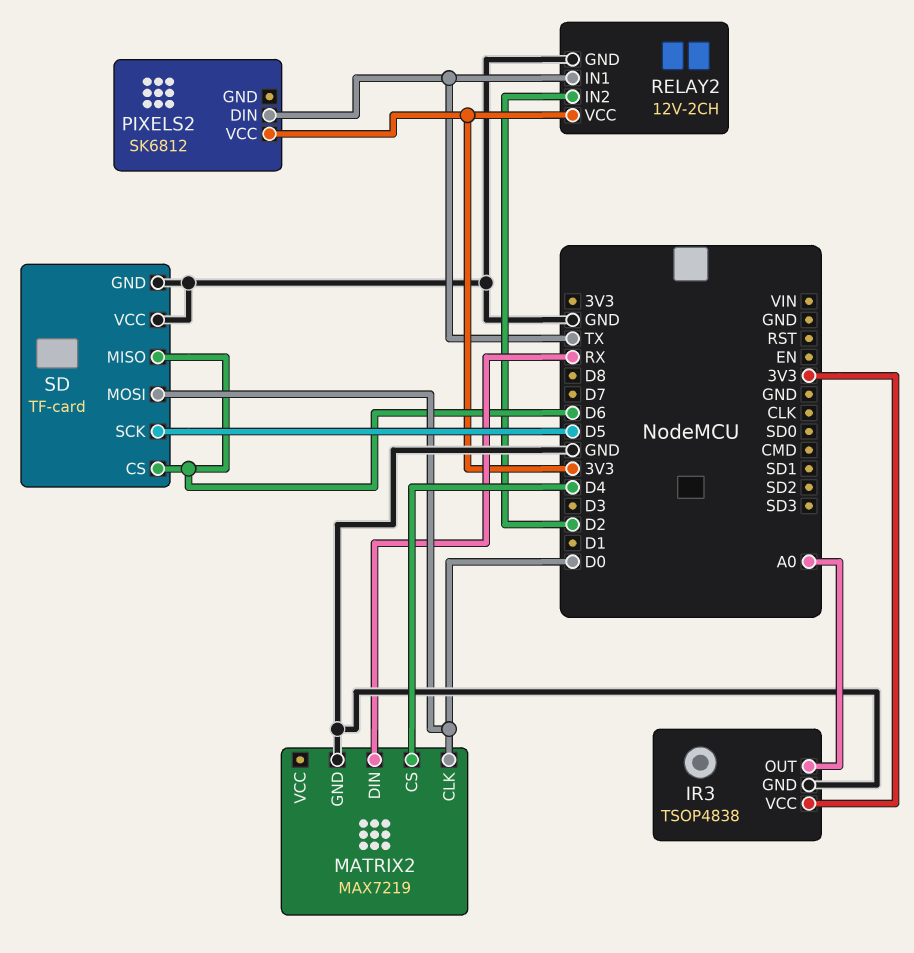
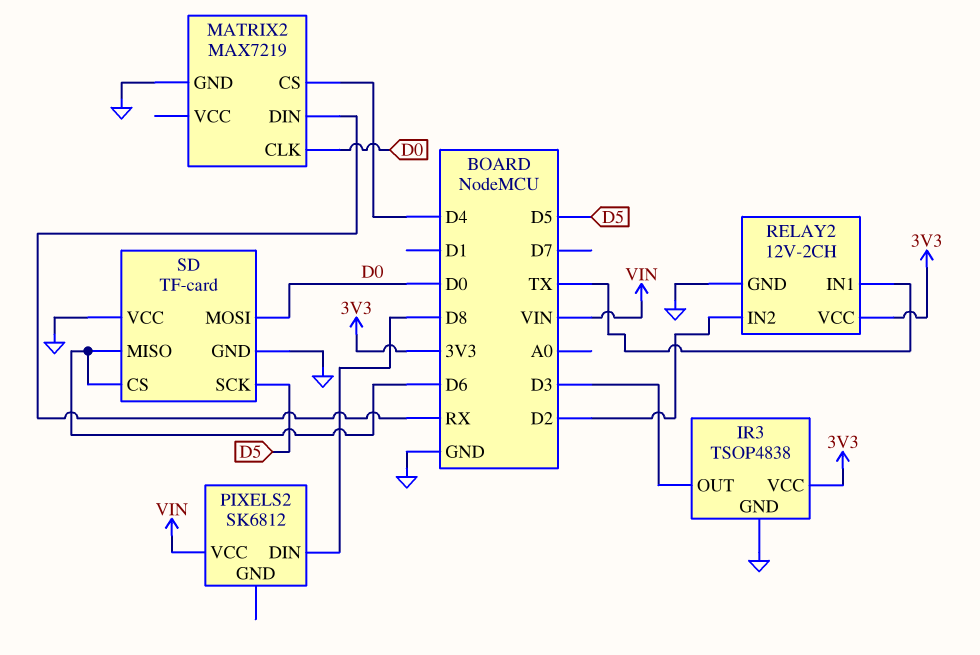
IR3 pin OUT: A0 -> D3
PIXELS2 pin DIN: TX -> D8
PIXELS2 pin VCC: 3V3 -> VIN

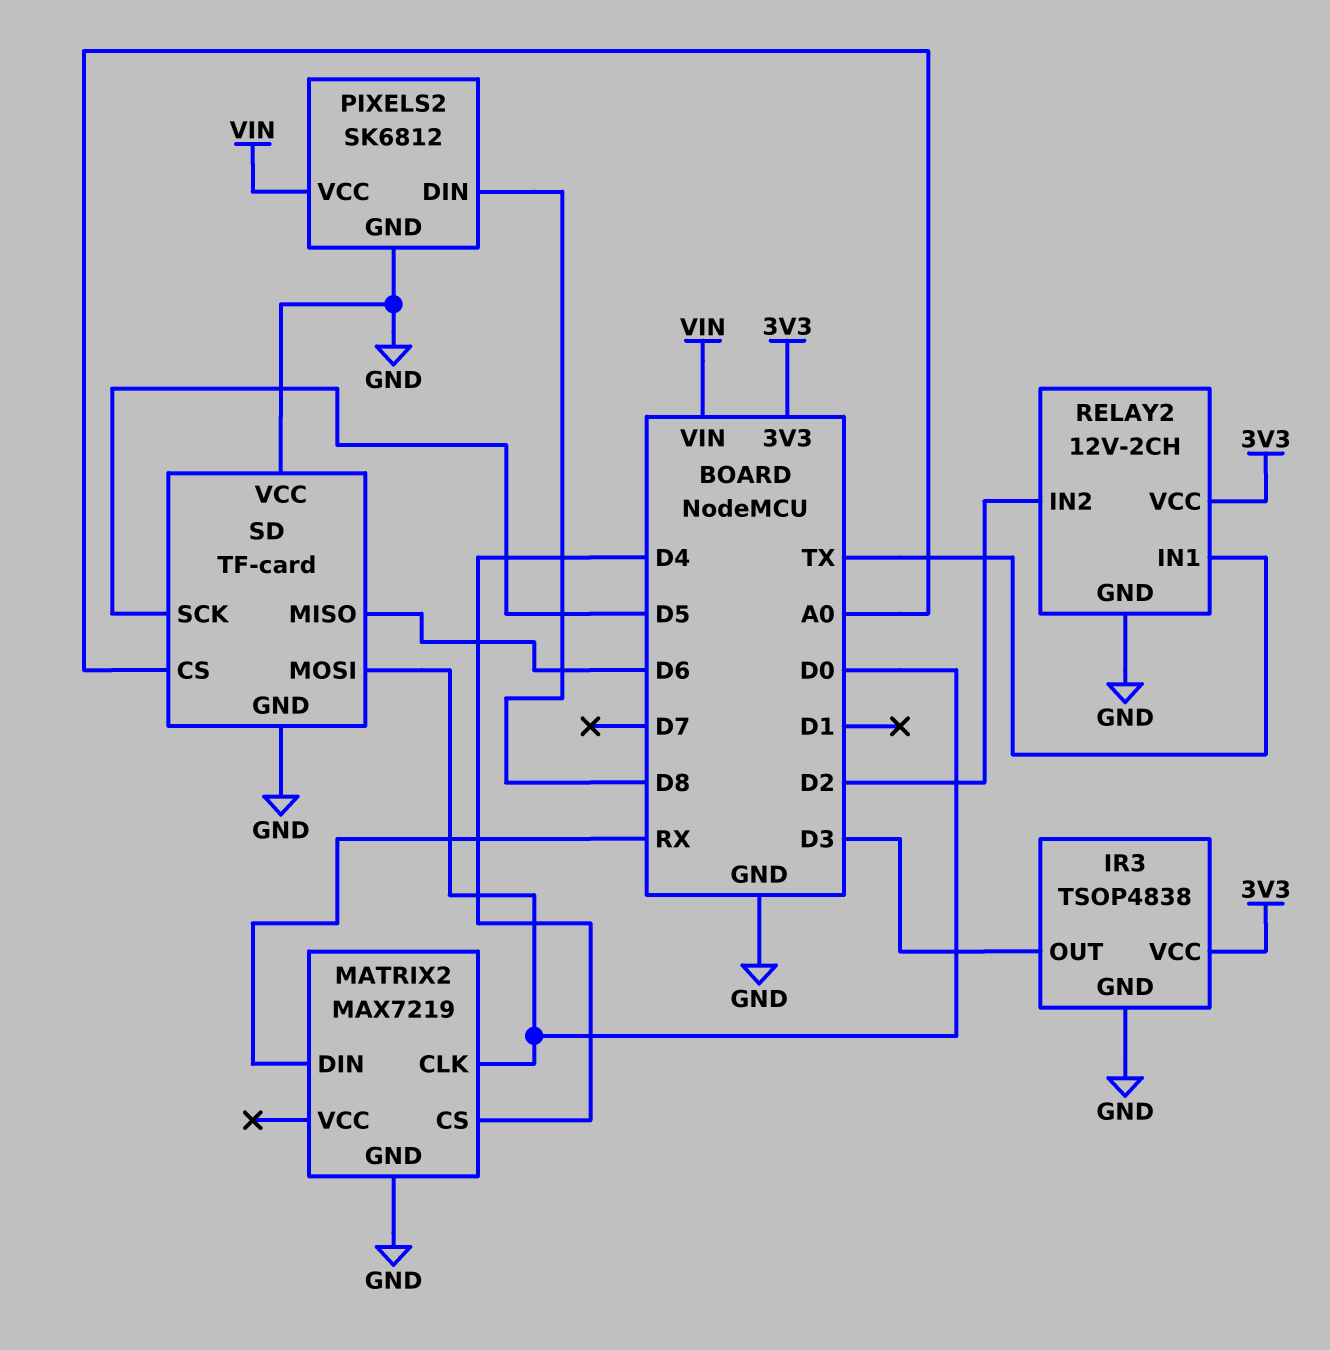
PIXELS2 pin GND: none -> GND
SD pin CS: D6 -> A0

